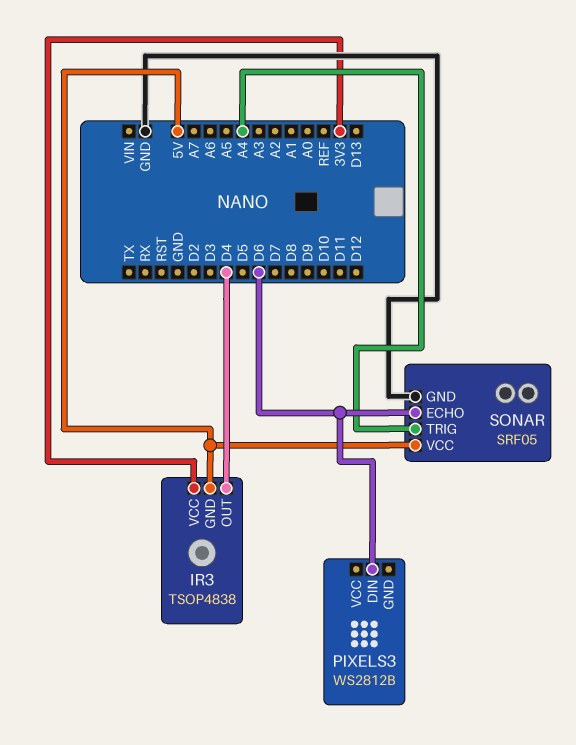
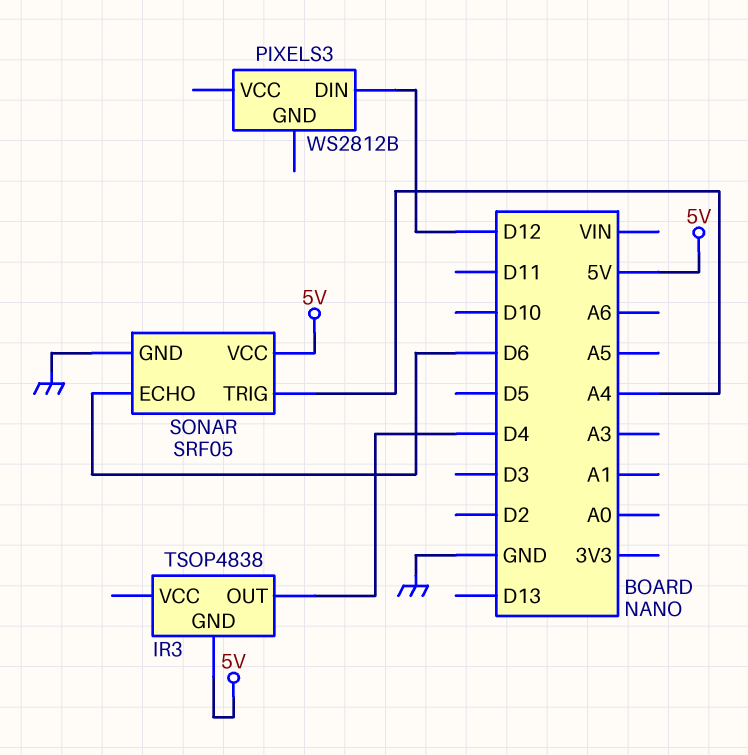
IR3 pin VCC: 3V3 -> none
PIXELS3 pin DIN: D6 -> D12

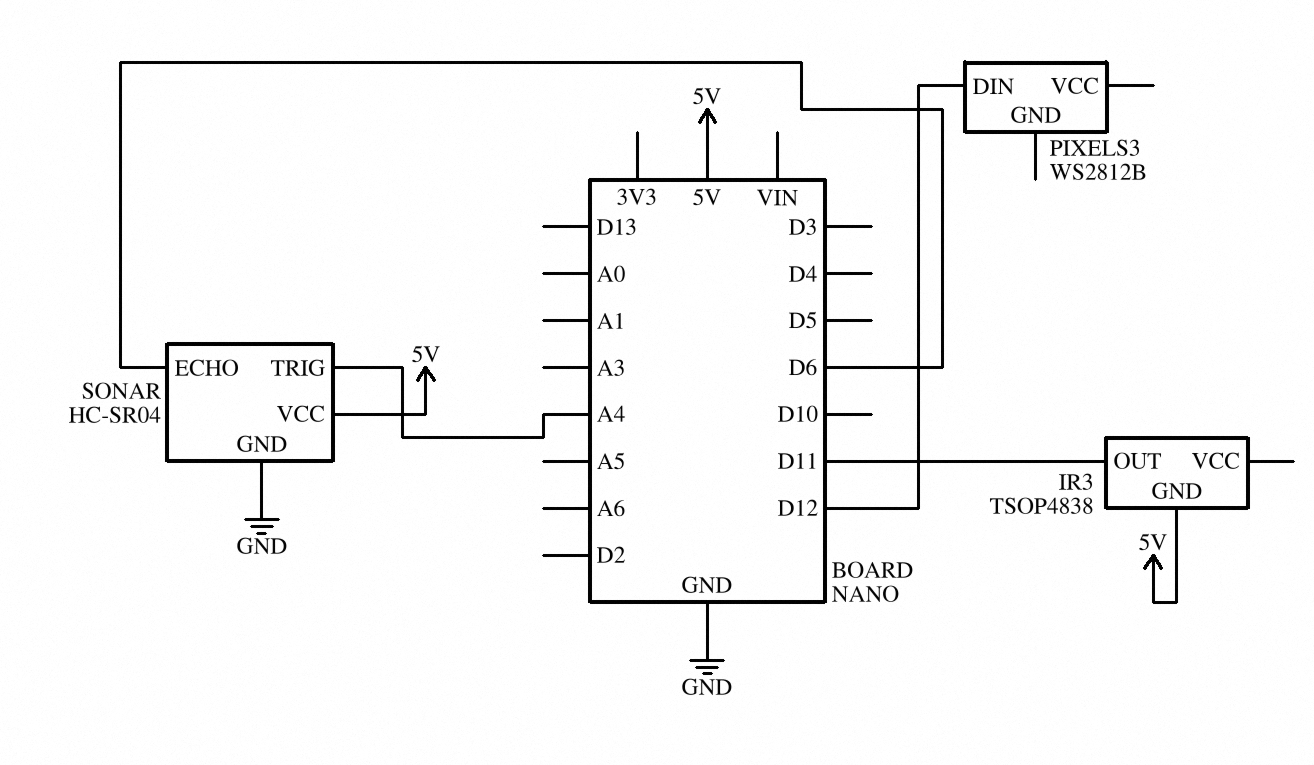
IR3 pin OUT: D4 -> D11
SONAR: SRF05 -> HC-SR04

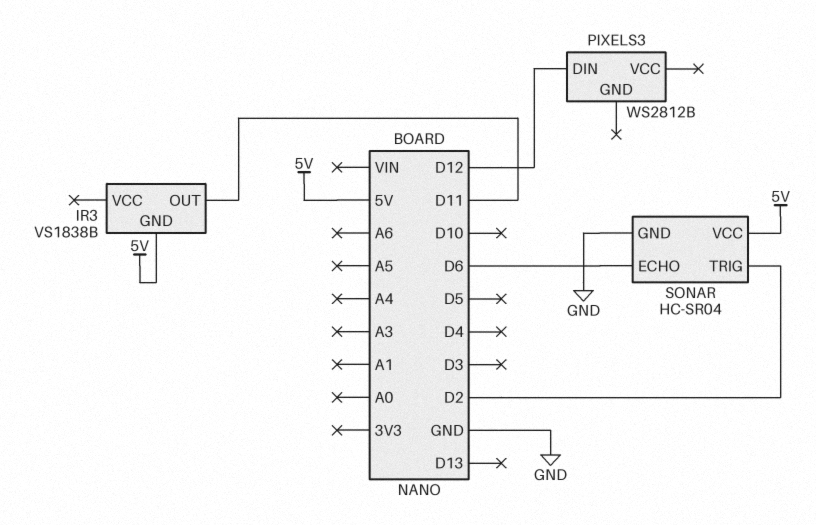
IR3: TSOP4838 -> VS1838B
SONAR pin TRIG: A4 -> D2

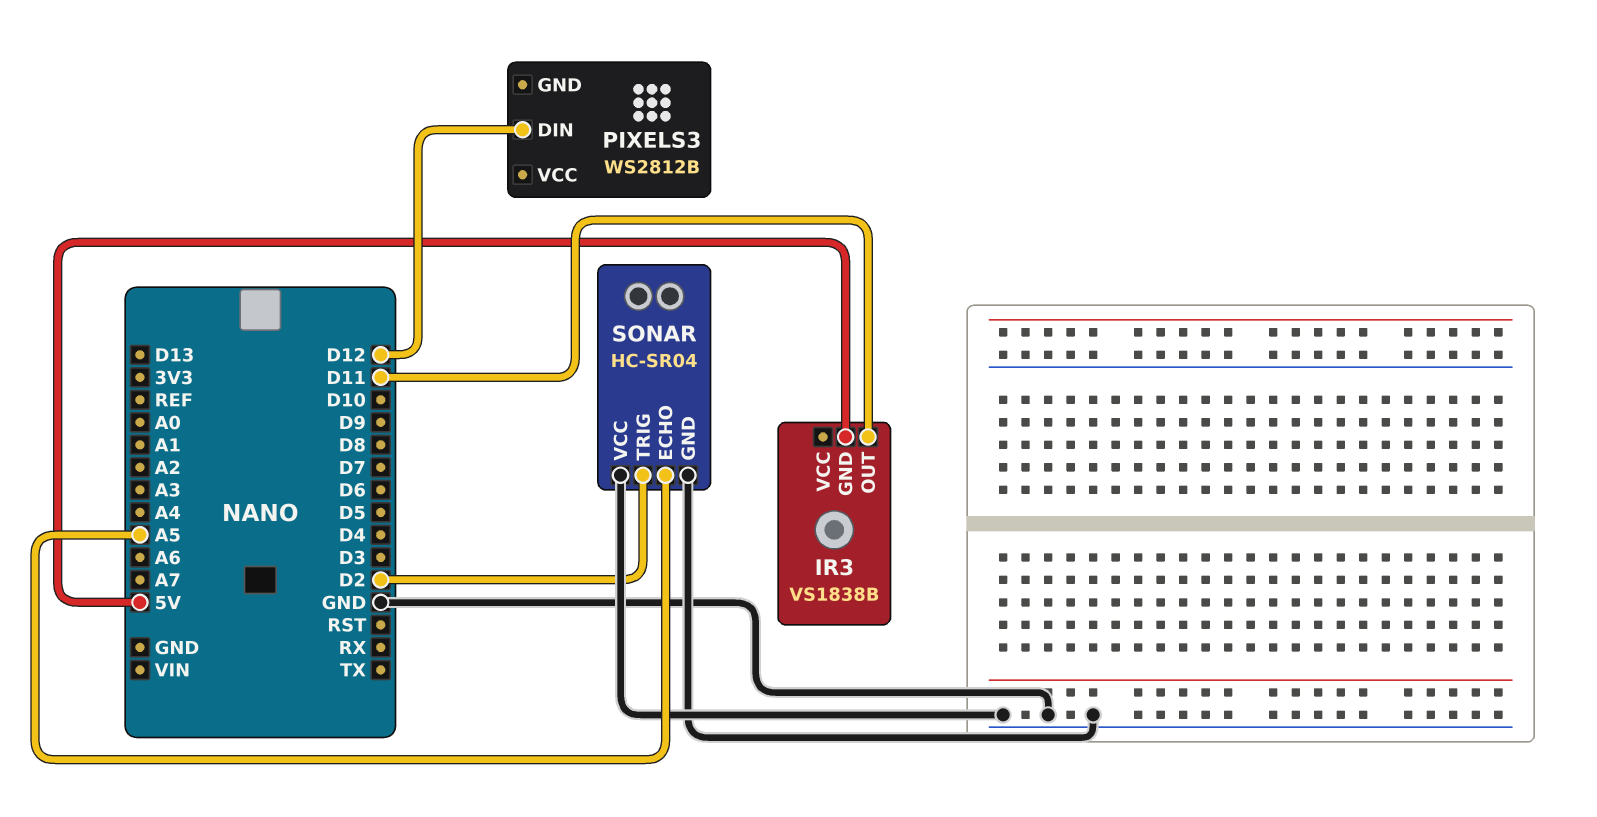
SONAR pin ECHO: D6 -> A5
SONAR pin VCC: 5V -> GND

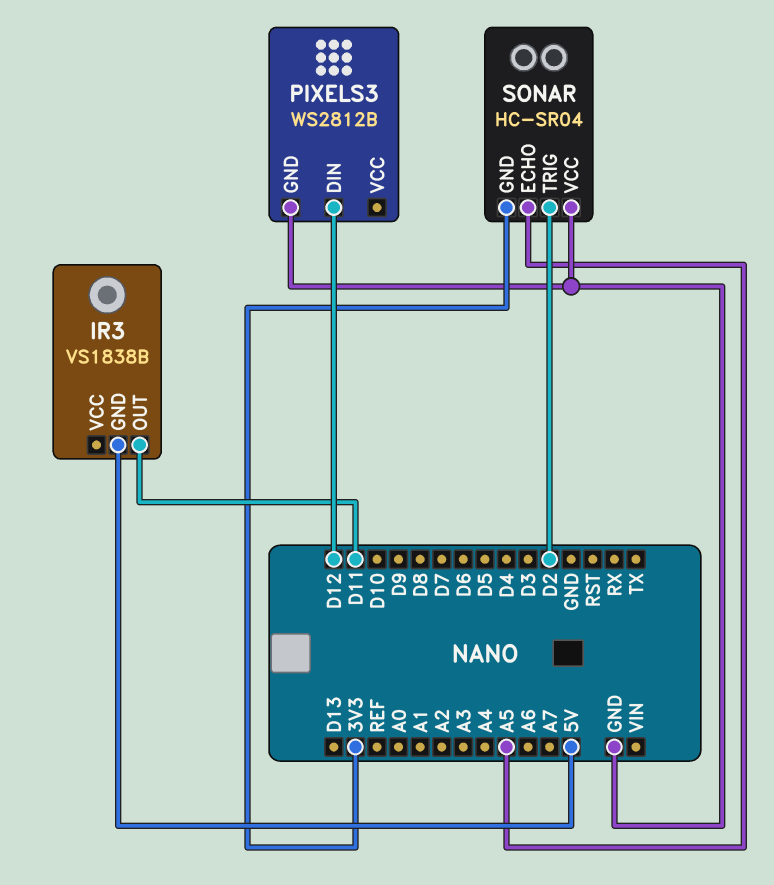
PIXELS3 pin GND: none -> GND
SONAR pin GND: GND -> 3V3

